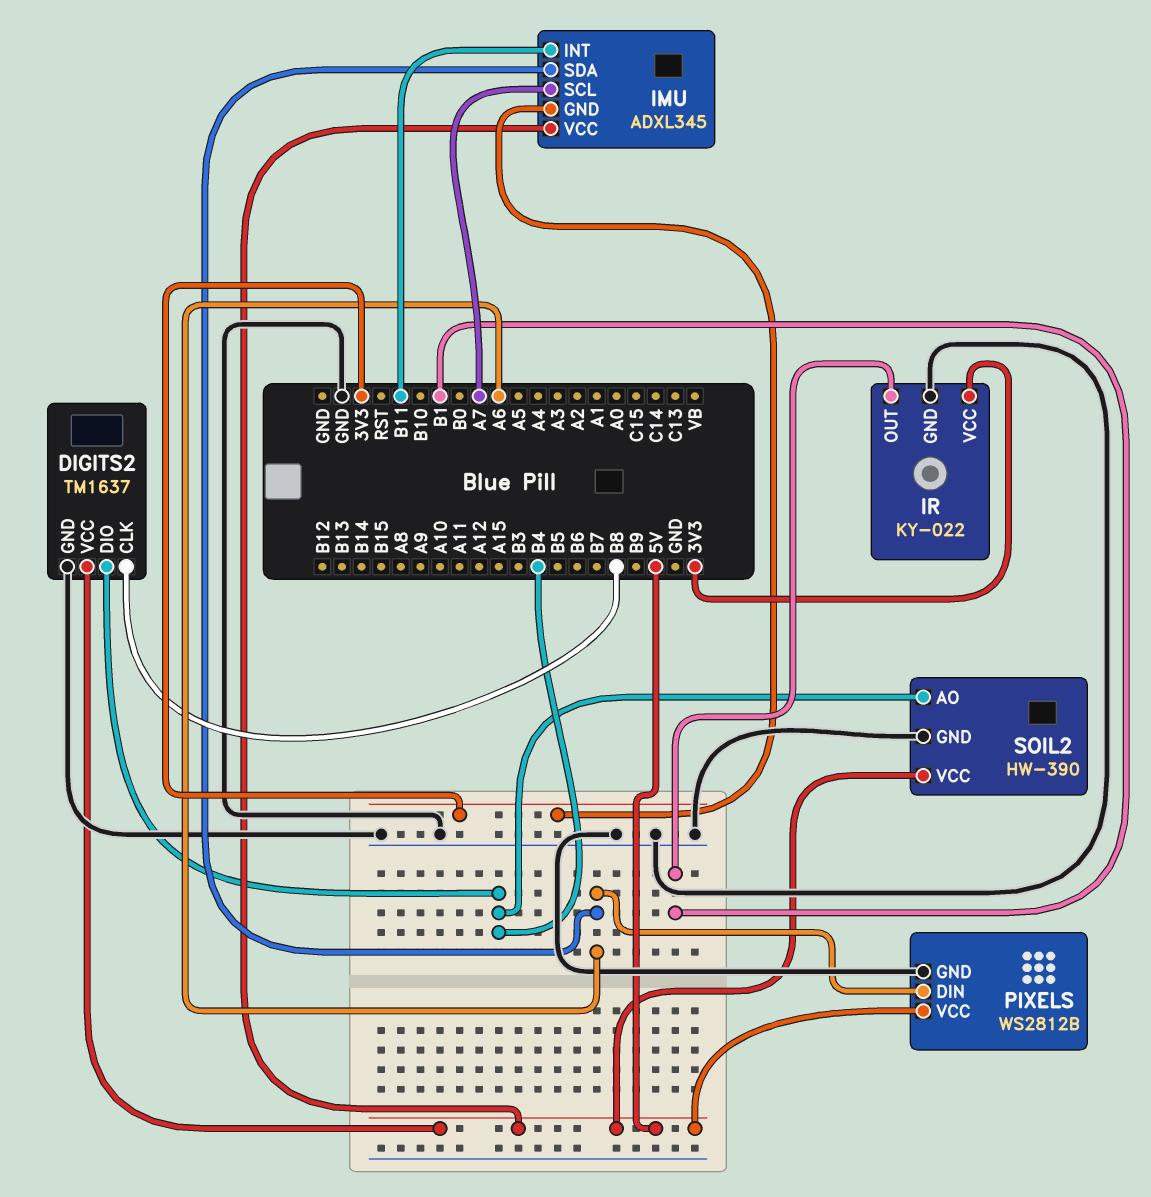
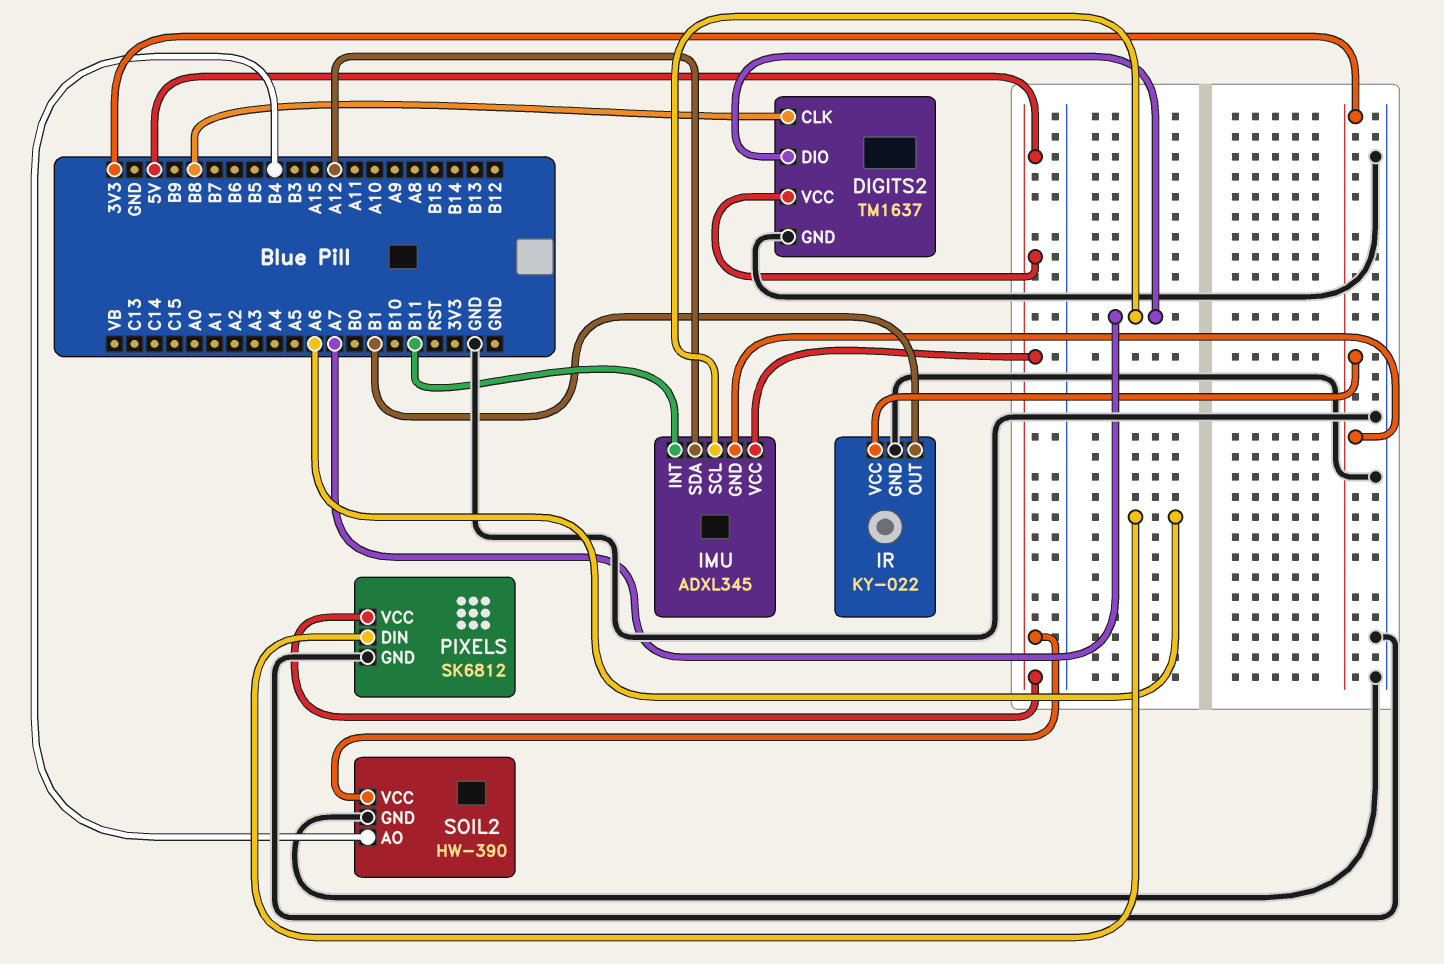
DIGITS2 pin DIO: B4 -> A7
IMU pin SDA: A6 -> A12
PIXELS: WS2812B -> SK6812

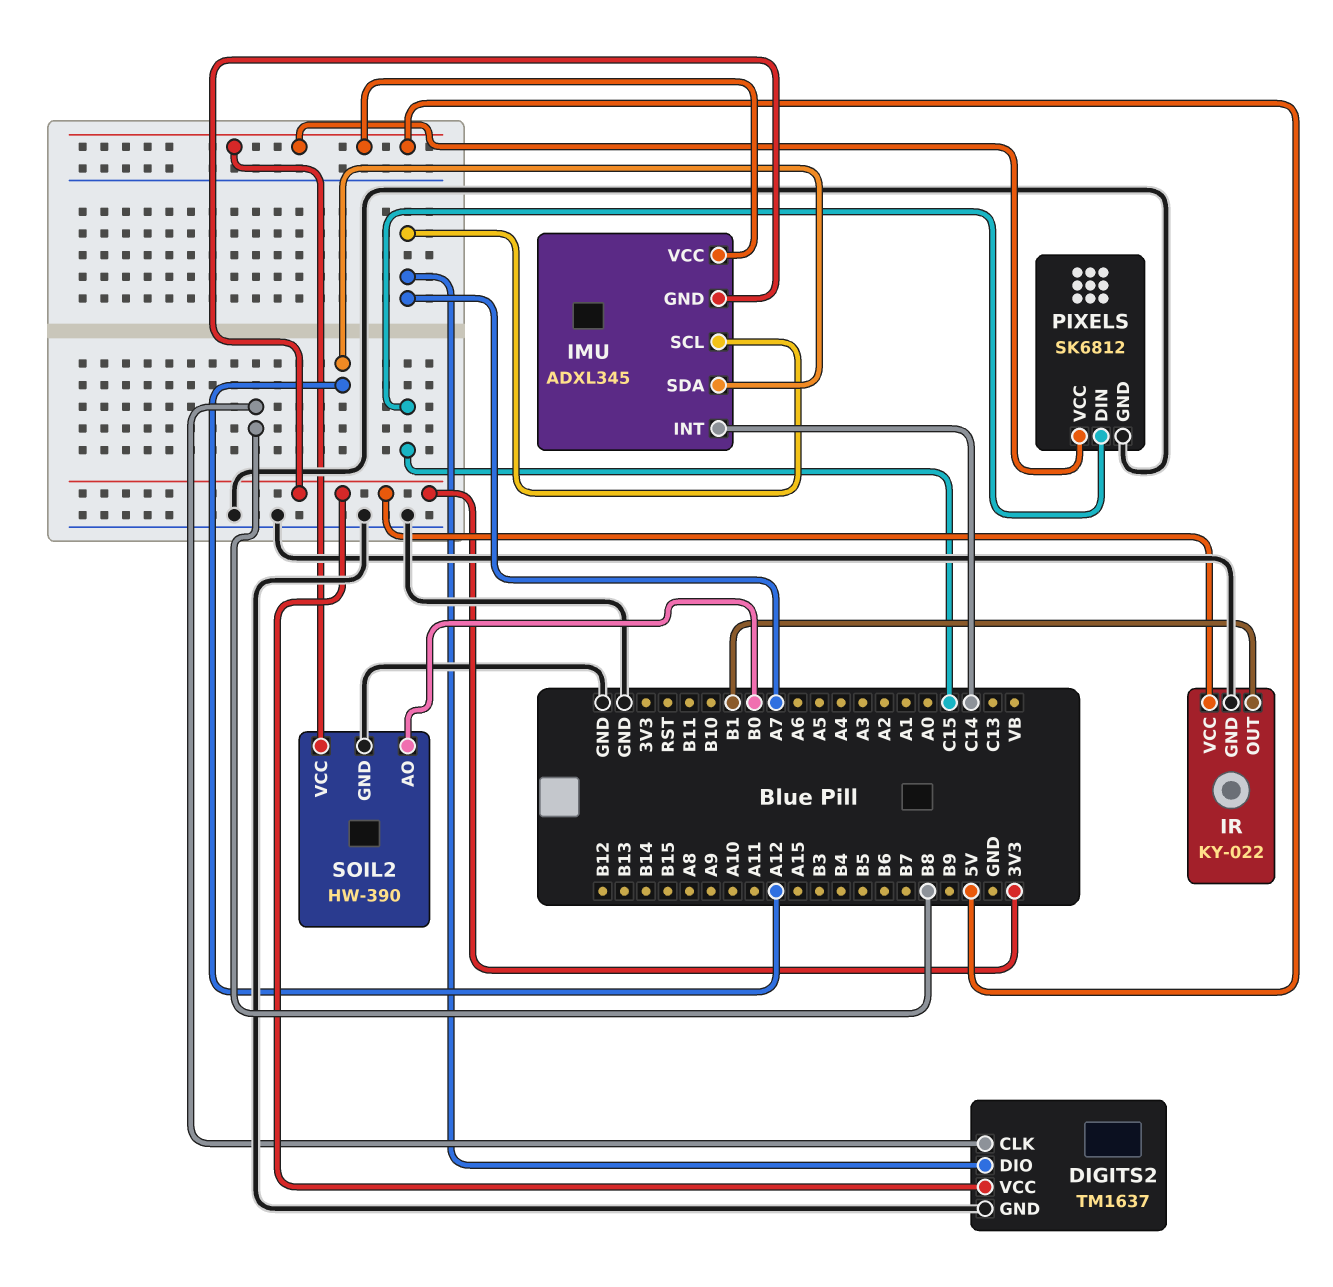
DIGITS2 pin VCC: 5V -> 3V3
IMU pin INT: B11 -> C14
PIXELS pin DIN: A6 -> C15
SOIL2 pin AO: B4 -> B0

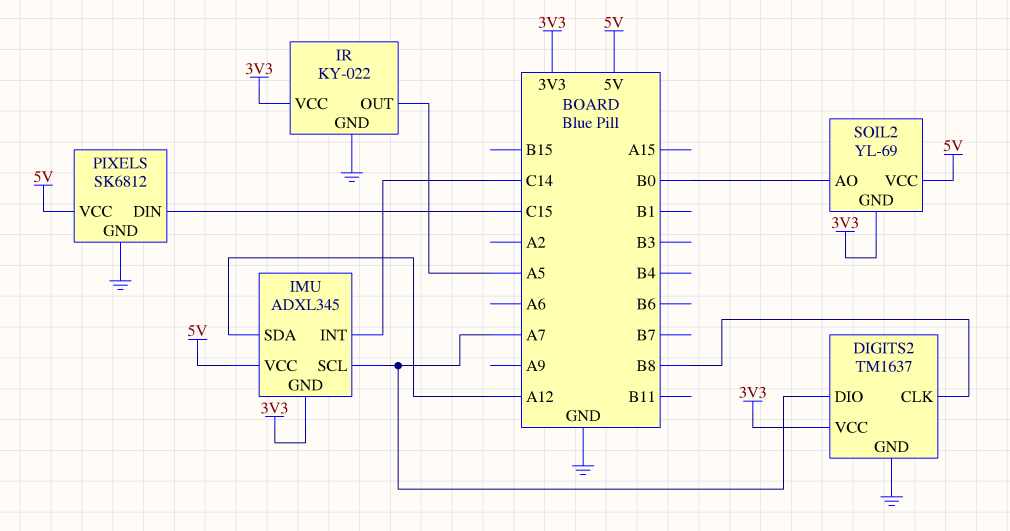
IR pin OUT: B1 -> A5
SOIL2: HW-390 -> YL-69
SOIL2 pin GND: GND -> 3V3

